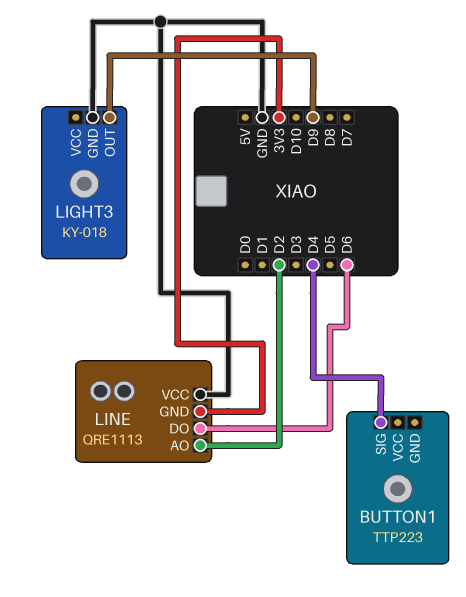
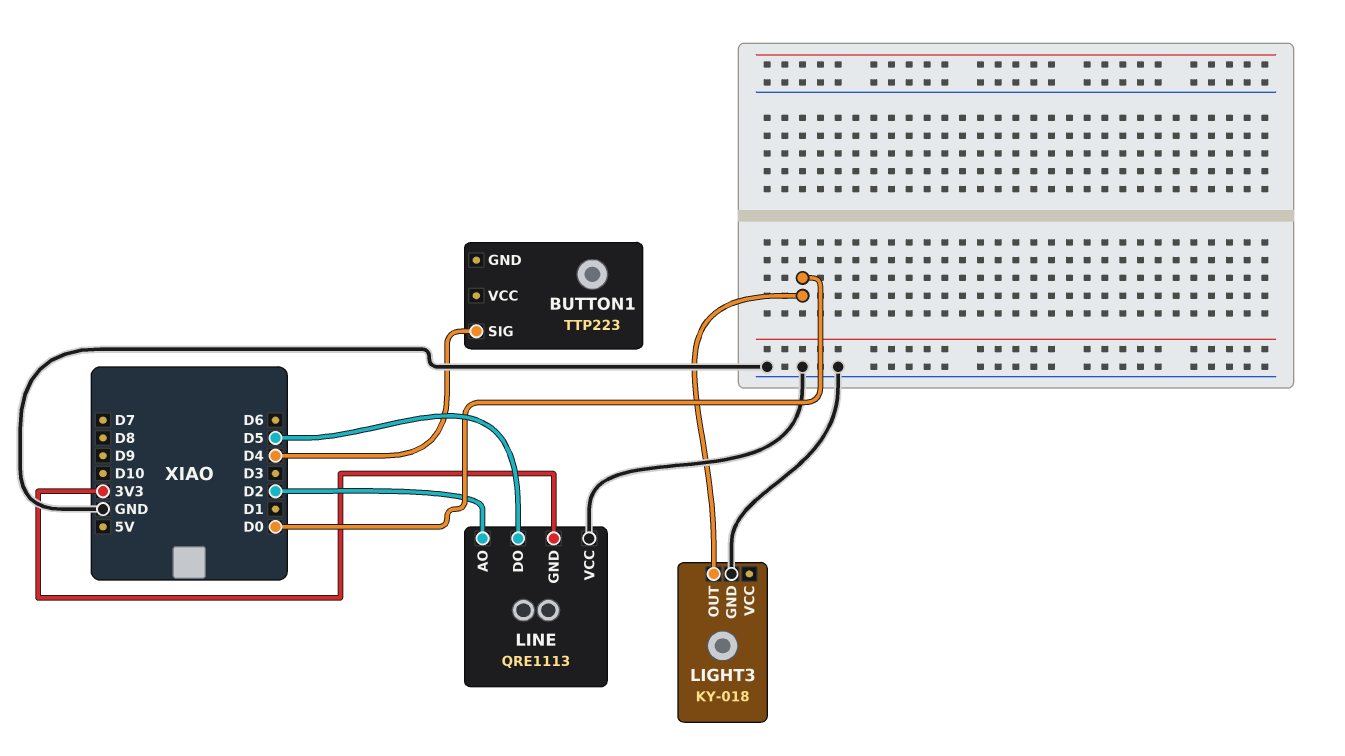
LIGHT3 pin OUT: D9 -> D0
LINE pin DO: D6 -> D5

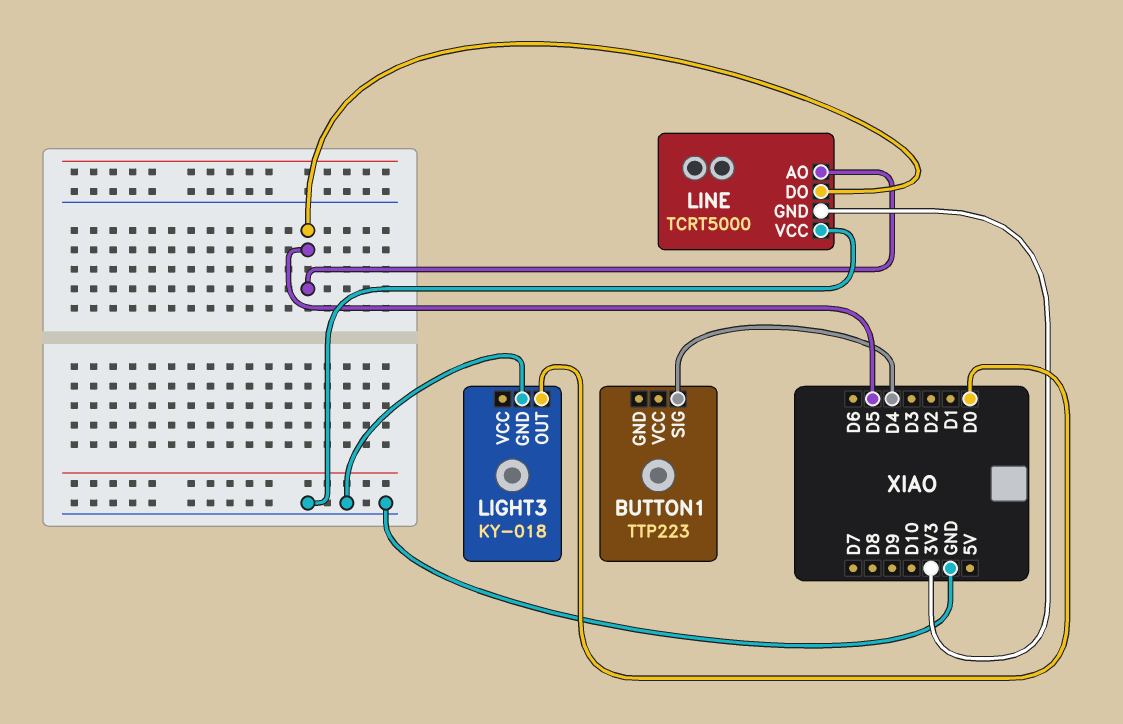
LINE: QRE1113 -> TCRT5000
LINE pin AO: D2 -> D5

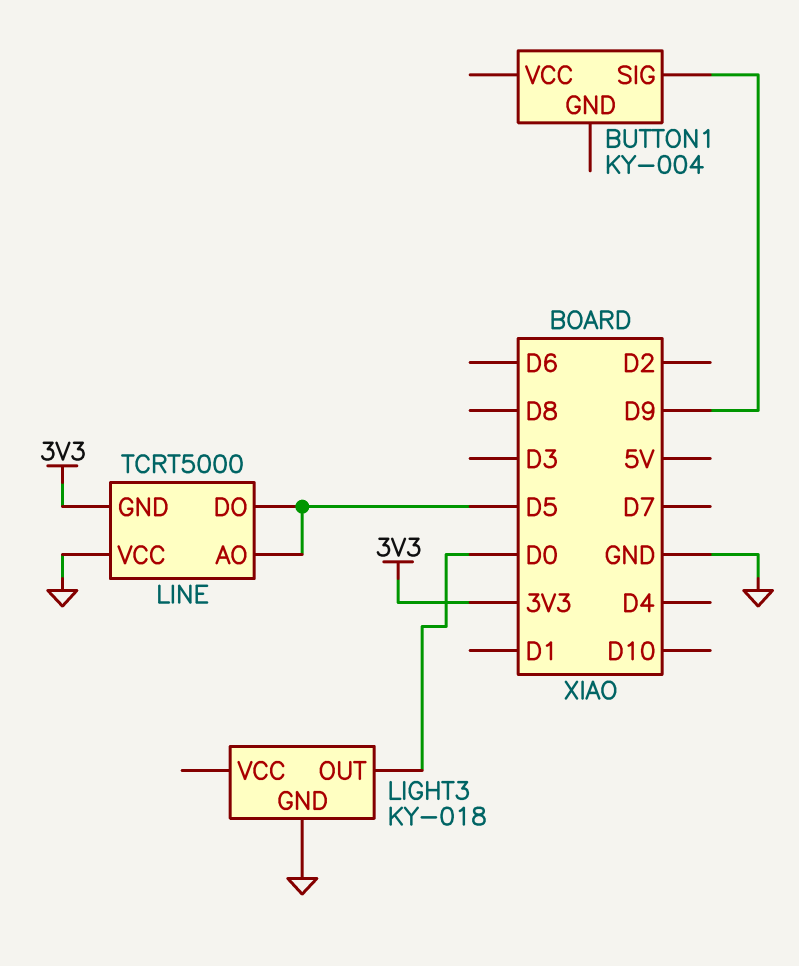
BUTTON1: TTP223 -> KY-004
BUTTON1 pin SIG: D4 -> D9

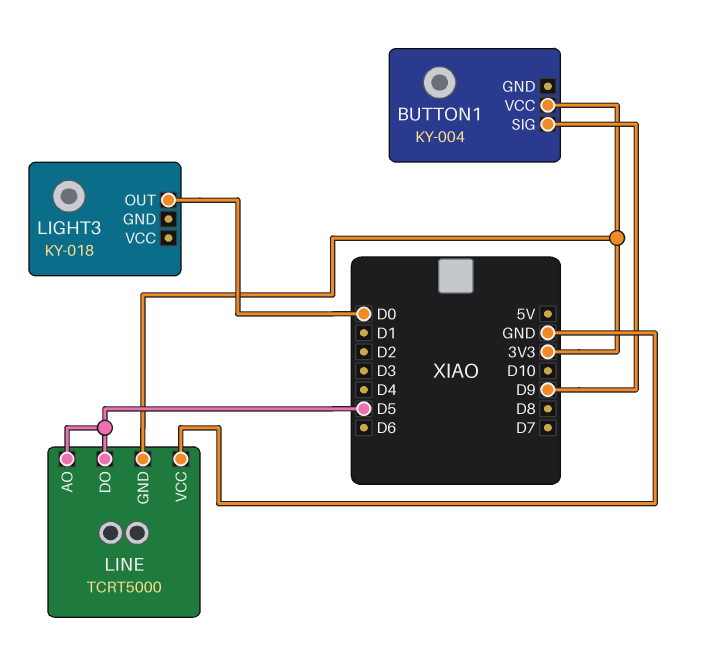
BUTTON1 pin VCC: none -> 3V3
LIGHT3 pin GND: GND -> none

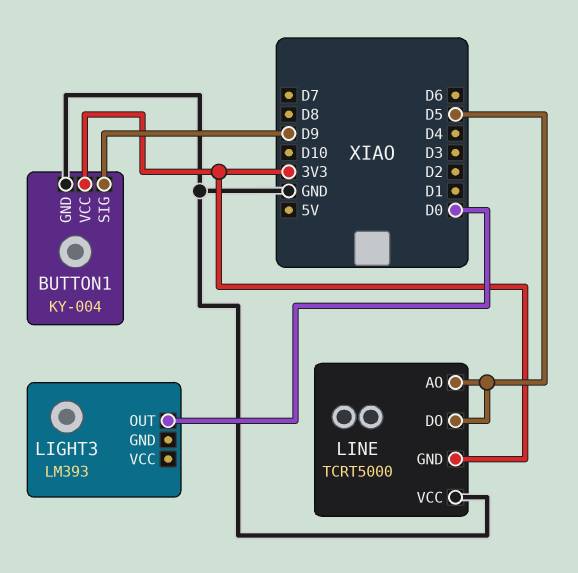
BUTTON1 pin GND: none -> GND
LIGHT3: KY-018 -> LM393

